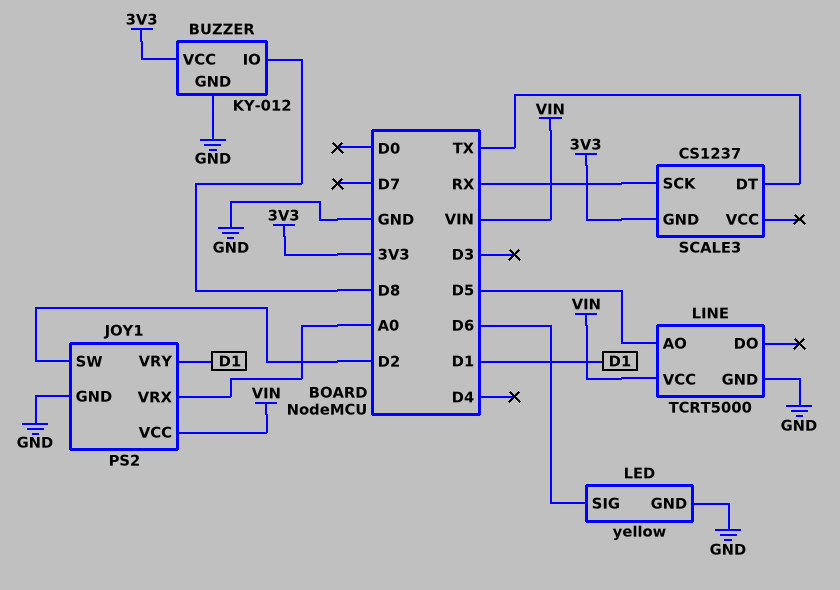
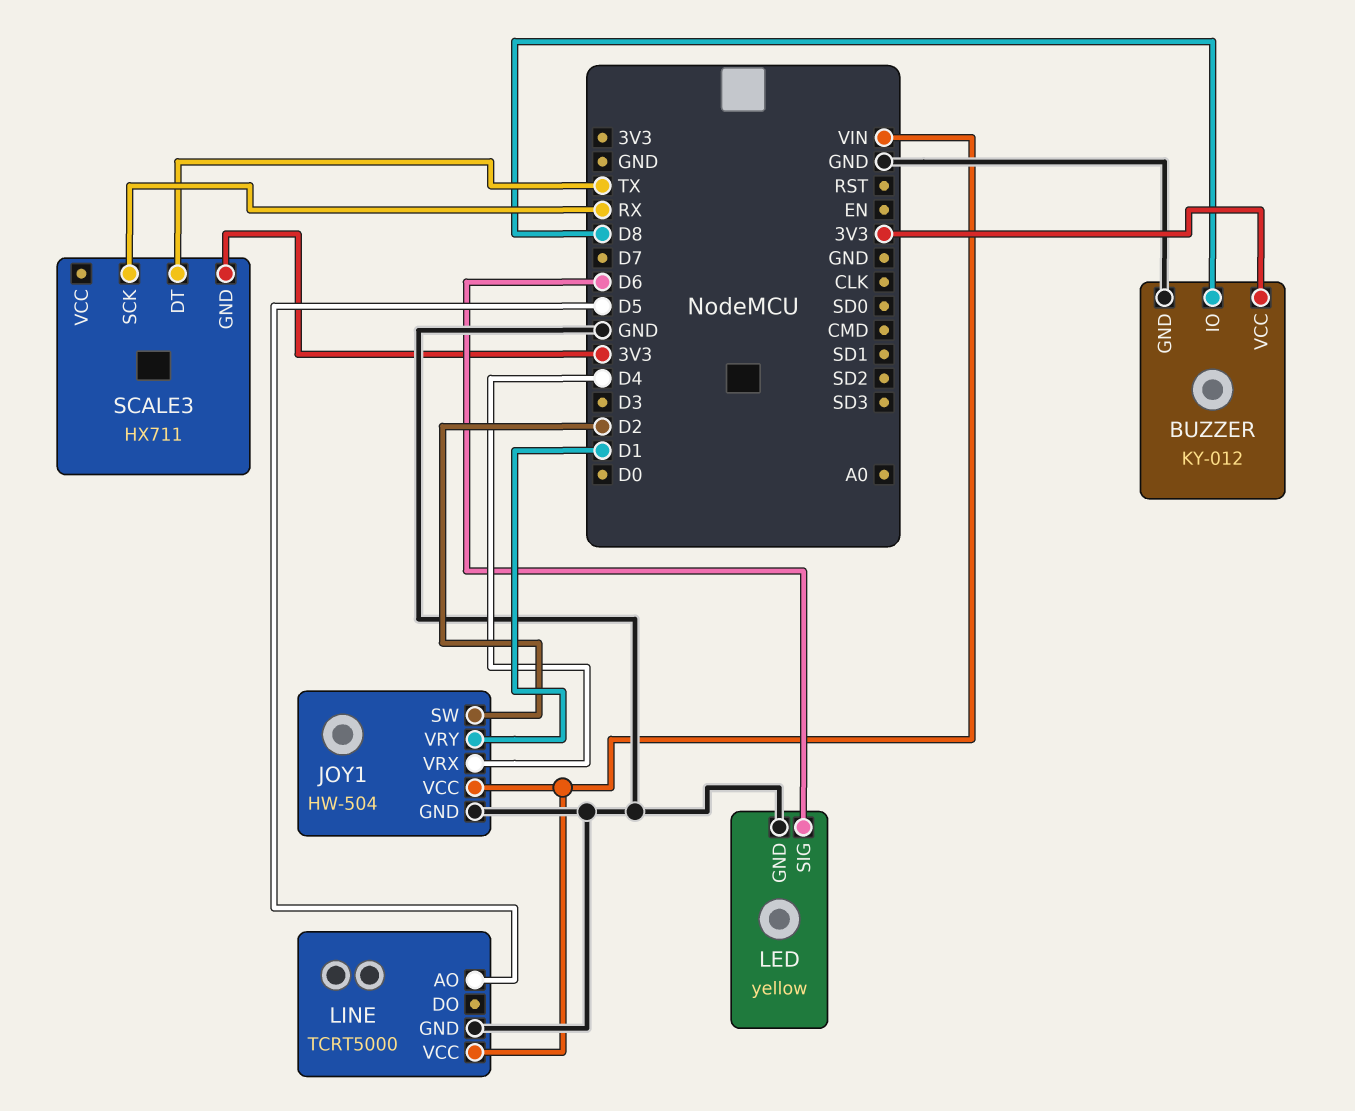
JOY1: PS2 -> HW-504
JOY1 pin VRX: A0 -> D4
SCALE3: CS1237 -> HX711

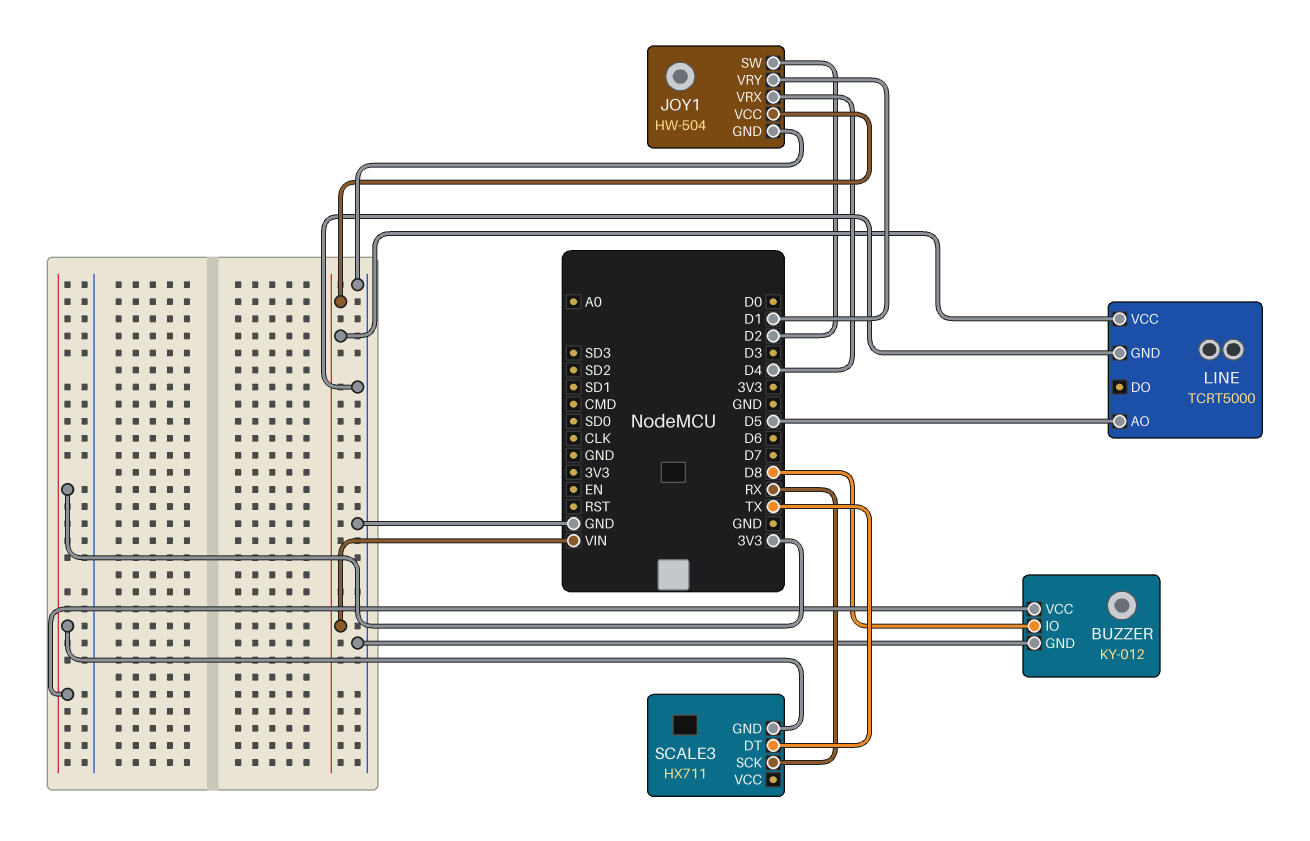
LED: yellow -> none
LED pin GND: GND -> none
LED pin SIG: D6 -> none

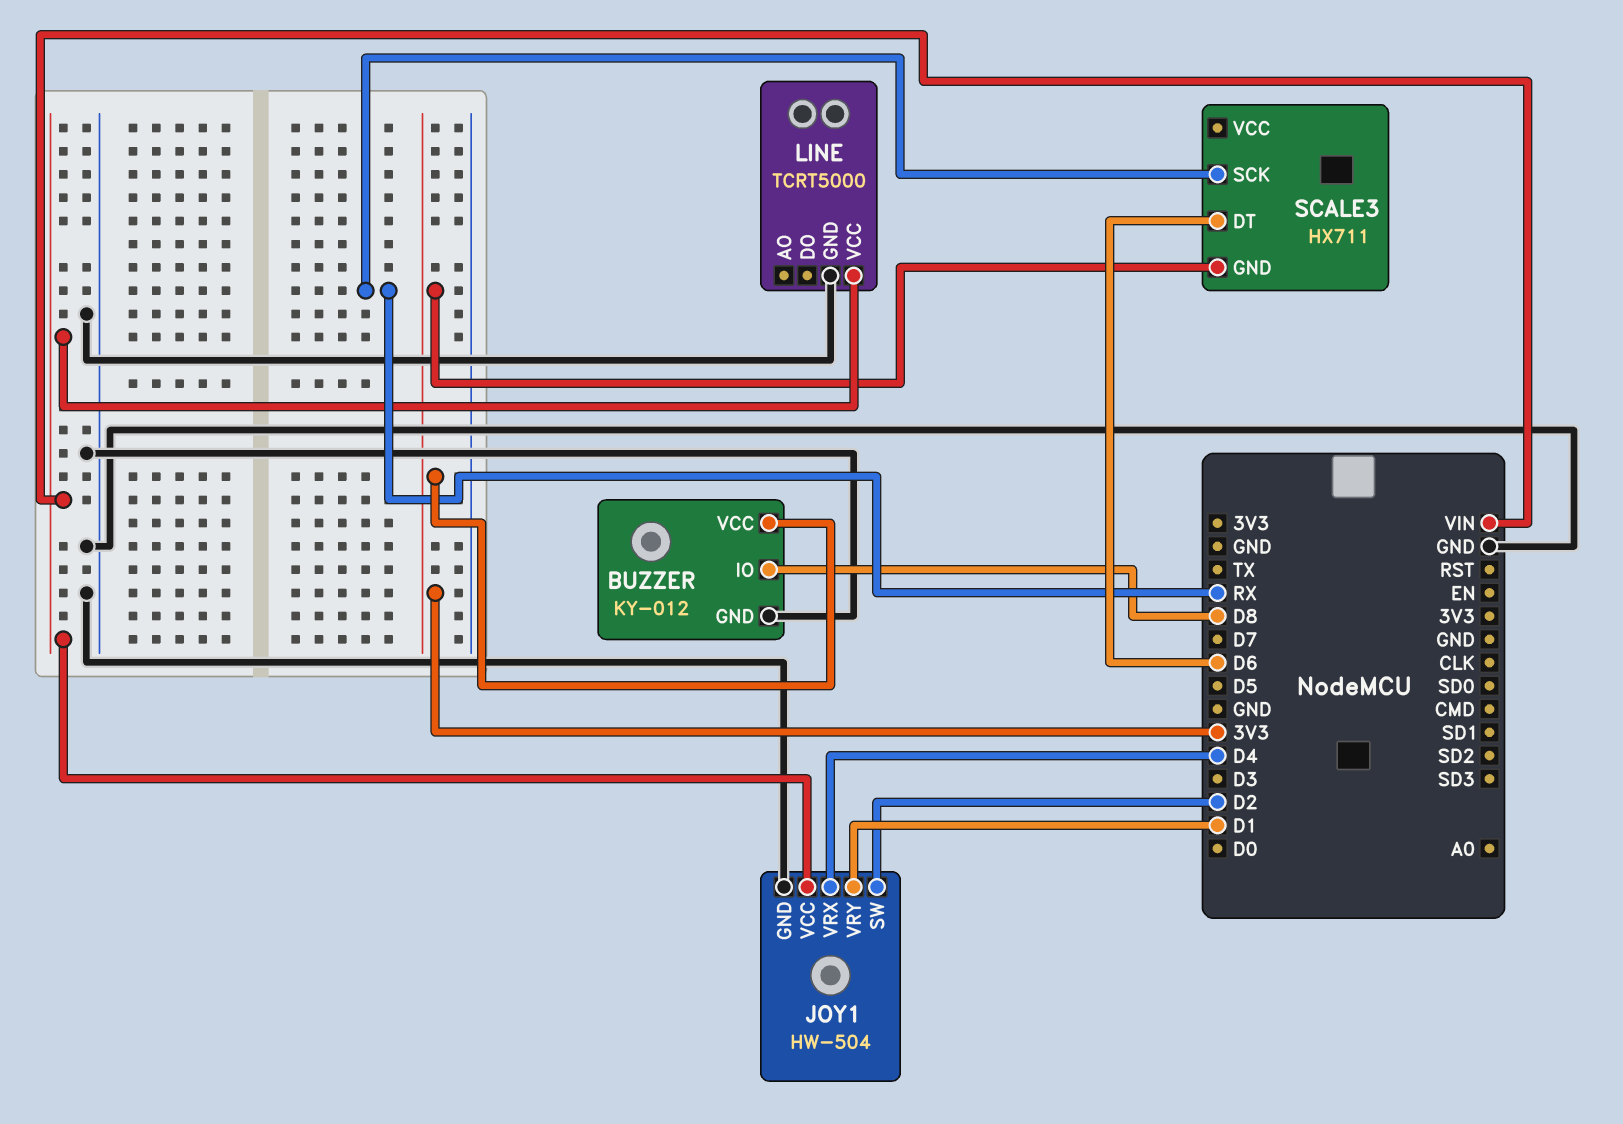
LINE pin AO: D5 -> none
SCALE3 pin DT: TX -> D6

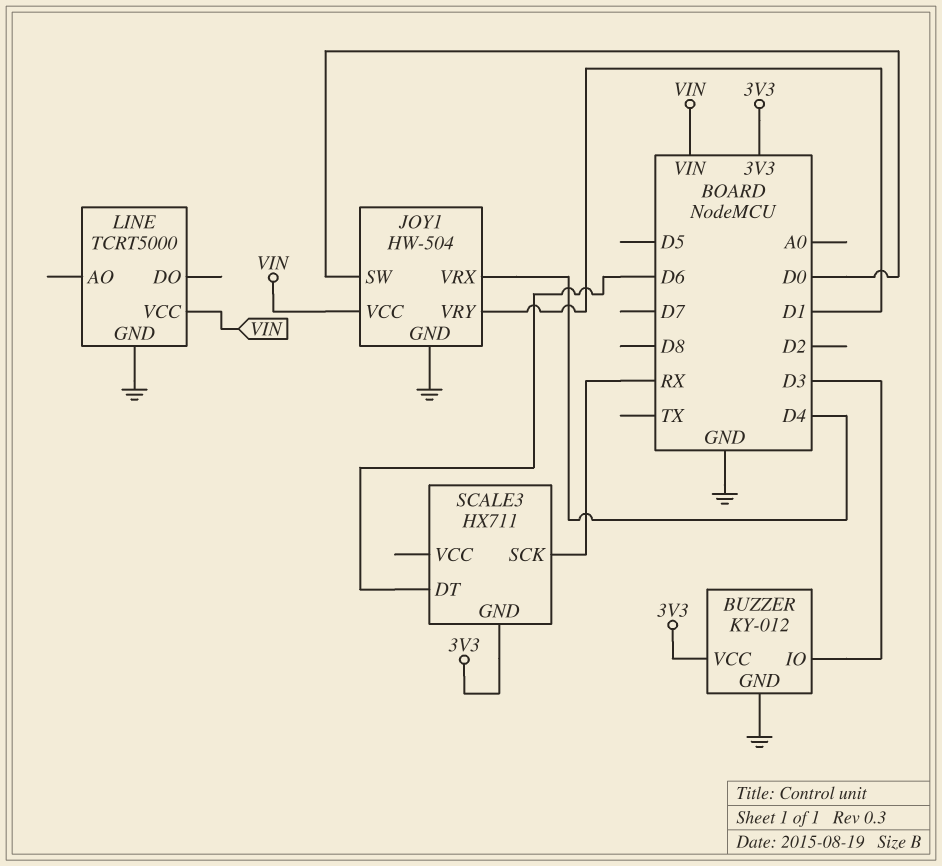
BUZZER pin IO: D8 -> D3
JOY1 pin SW: D2 -> D0

